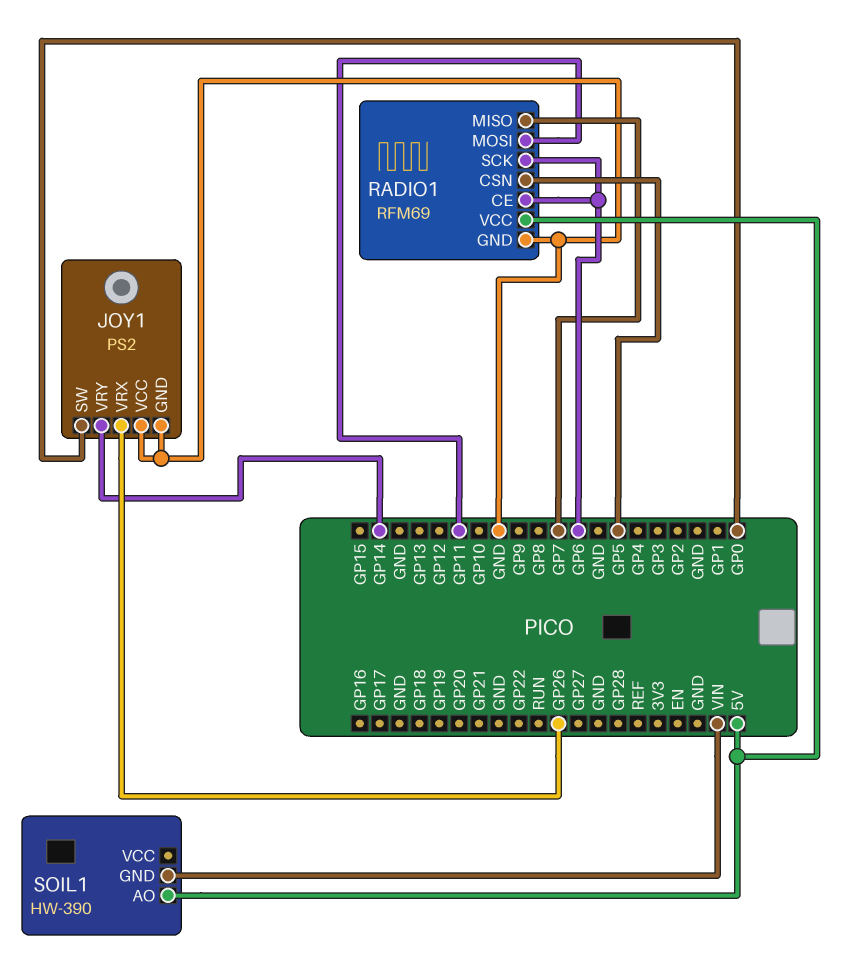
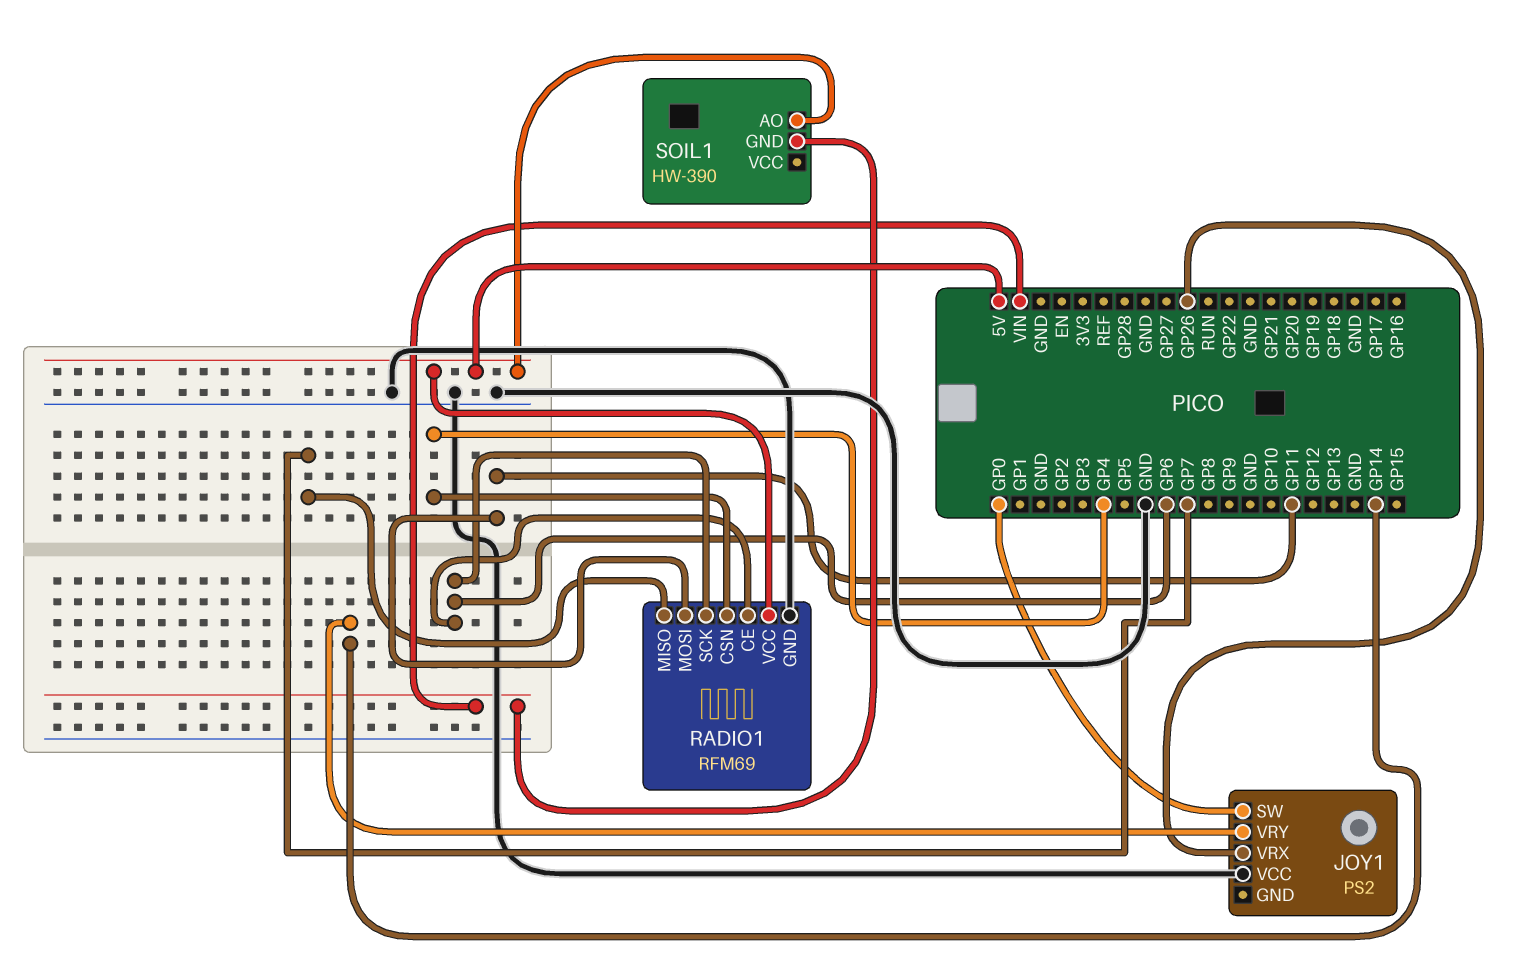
JOY1 pin GND: GND -> none
RADIO1 pin CSN: GP5 -> GP4

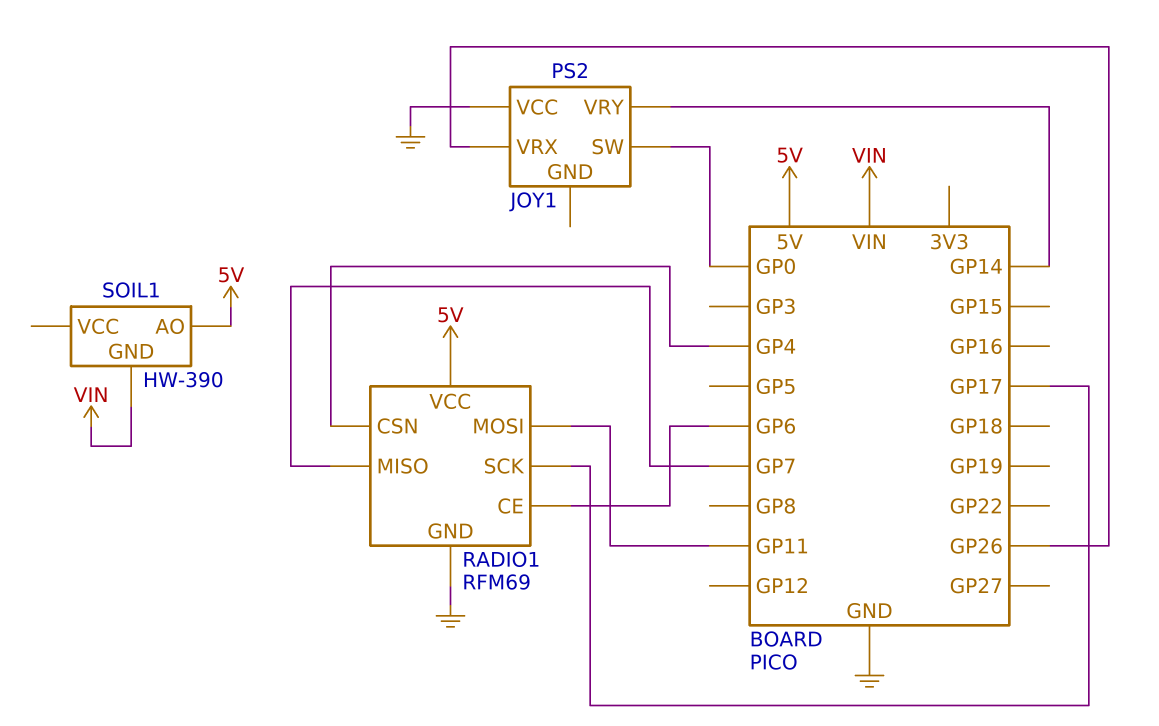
RADIO1 pin SCK: GP6 -> GP17

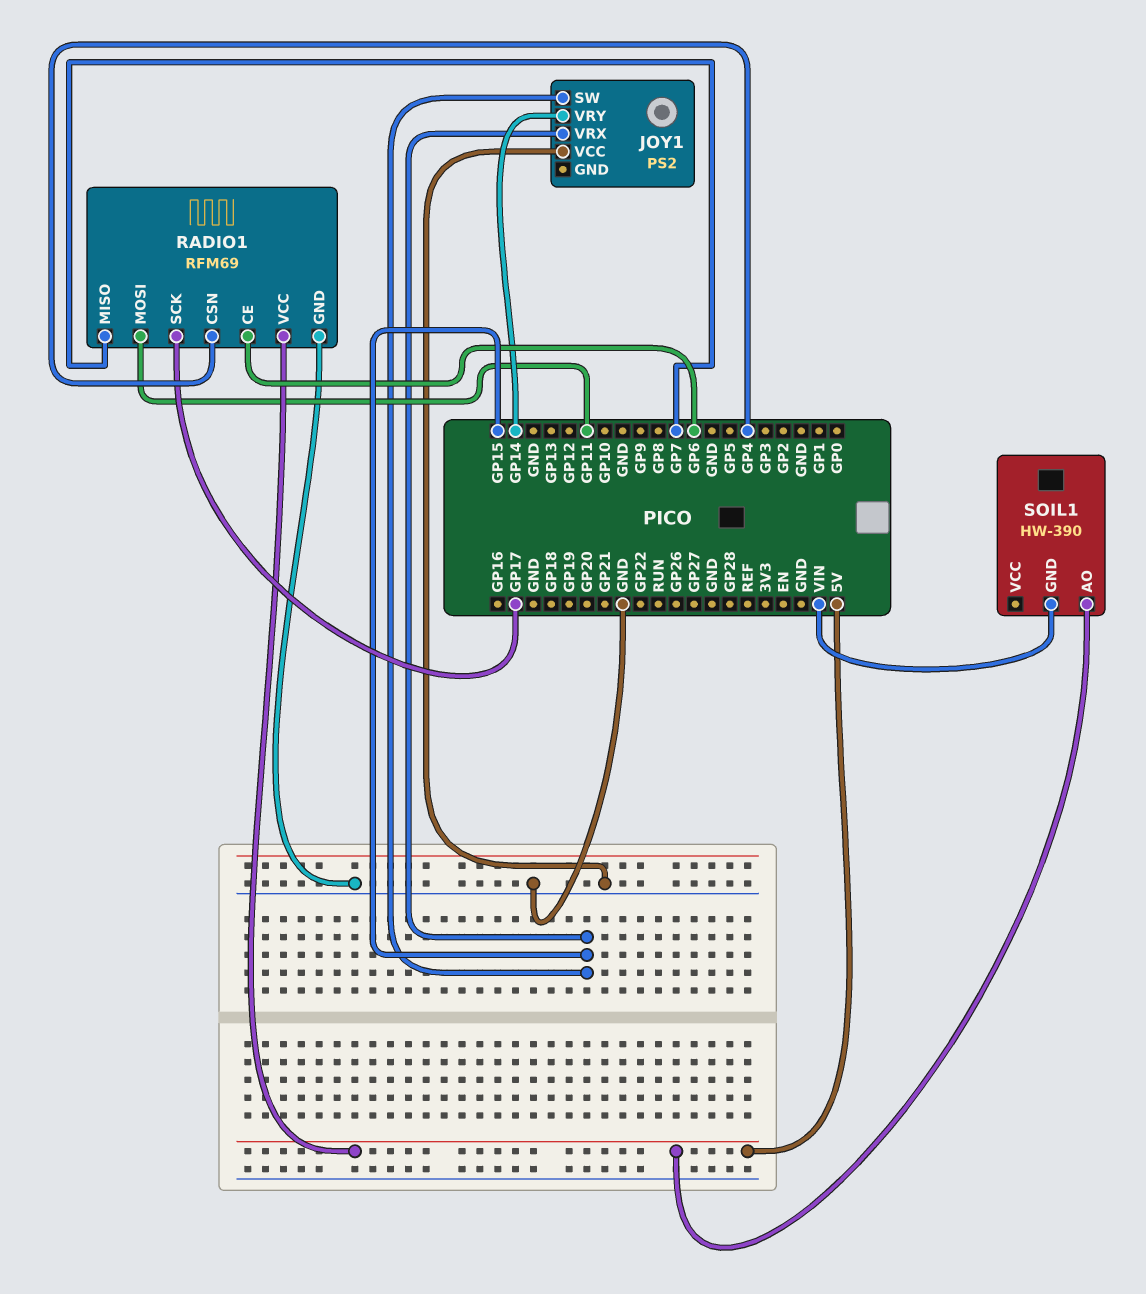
JOY1 pin SW: GP0 -> GP15
JOY1 pin VRX: GP26 -> GP15

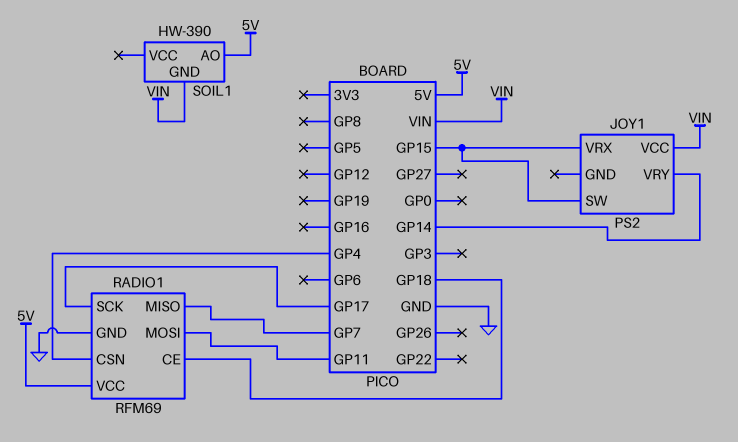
JOY1 pin VCC: GND -> VIN
RADIO1 pin CE: GP6 -> GP18

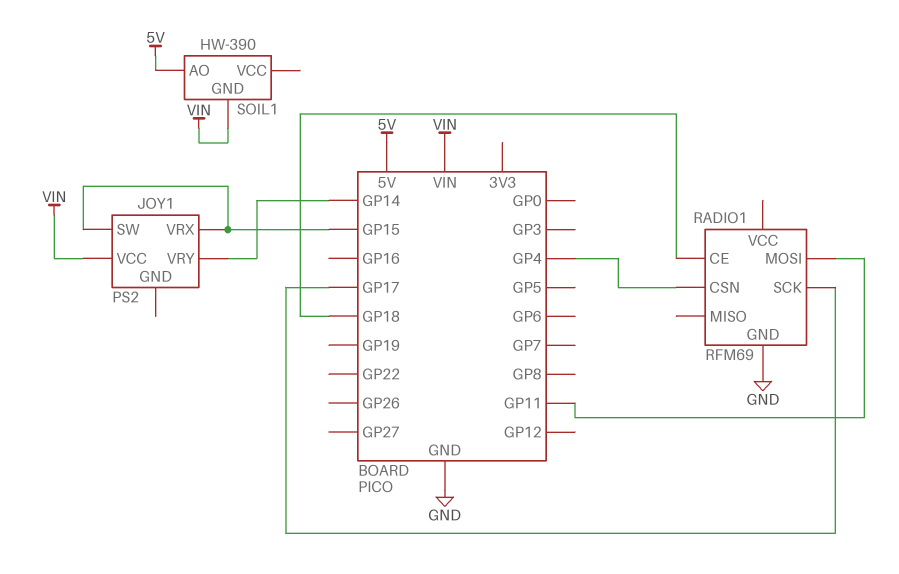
RADIO1 pin MISO: GP7 -> none
RADIO1 pin VCC: 5V -> none

